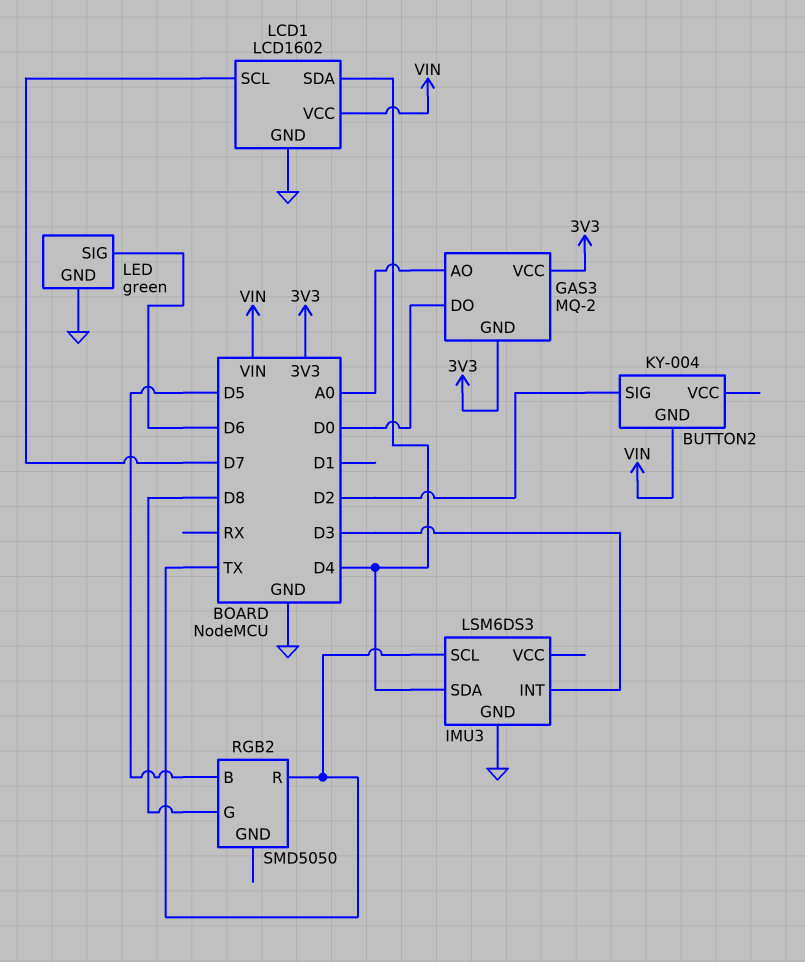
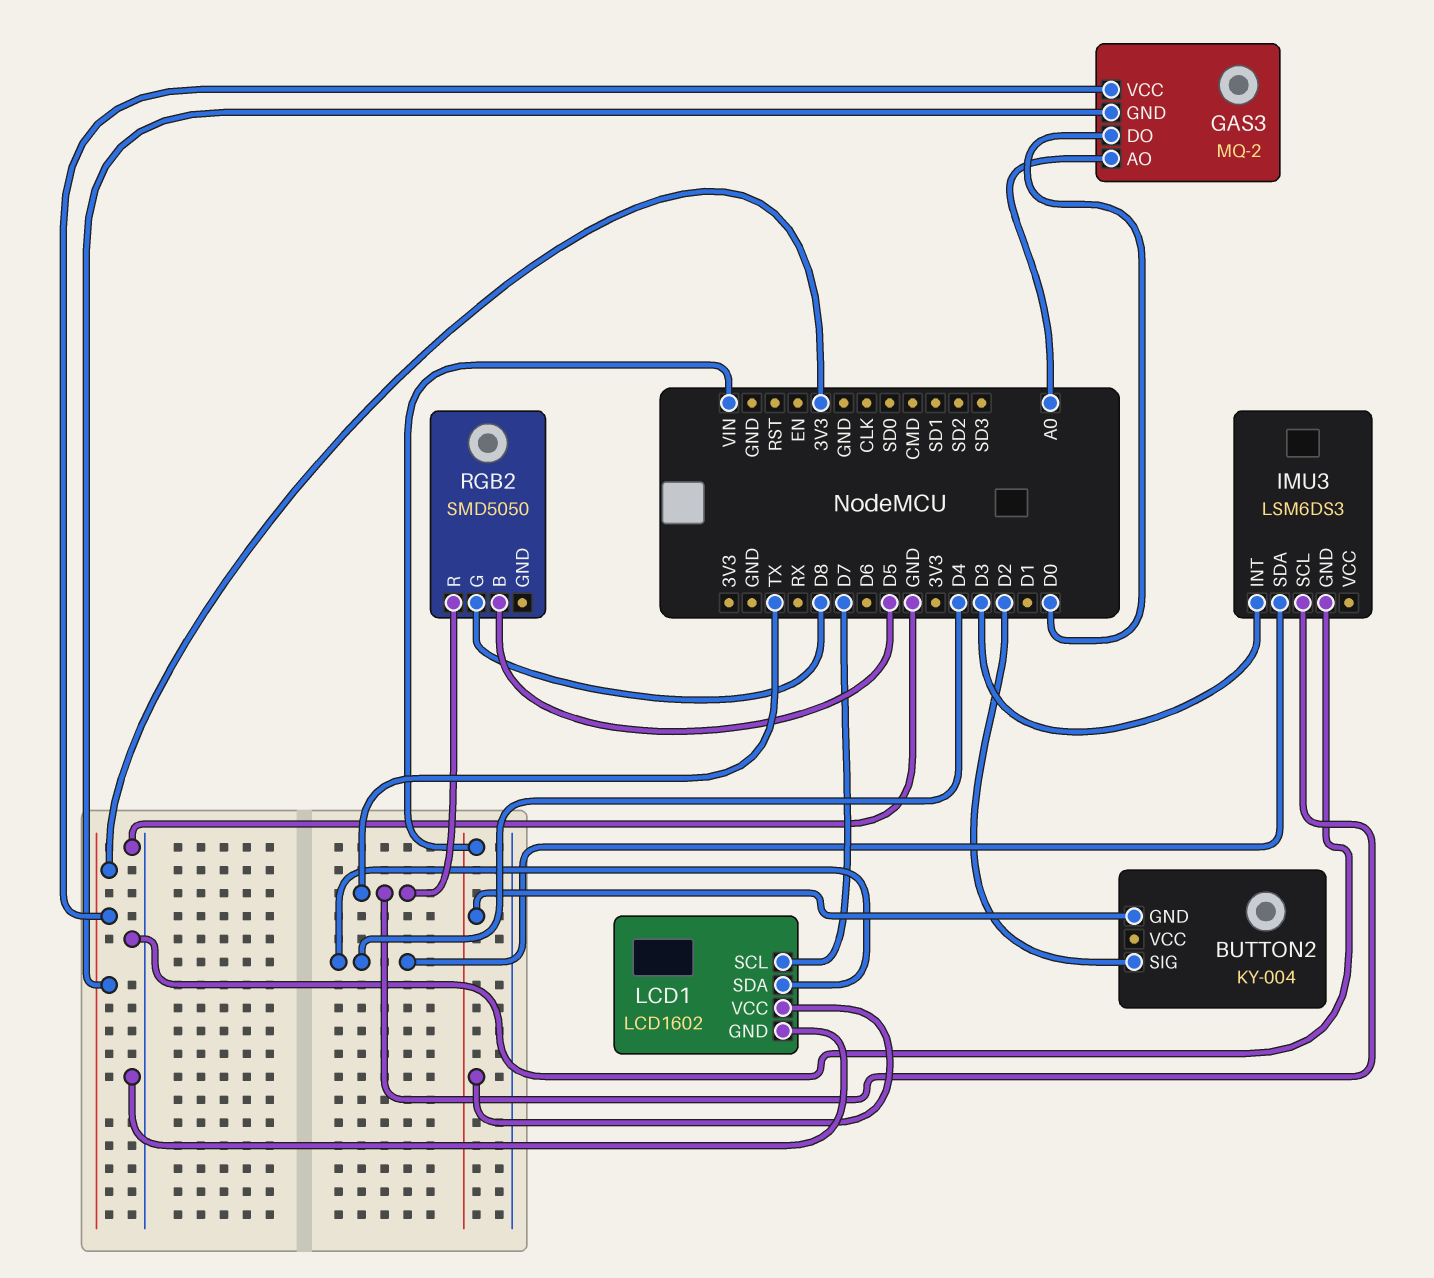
LED: green -> none
LED pin GND: GND -> none
LED pin SIG: D6 -> none

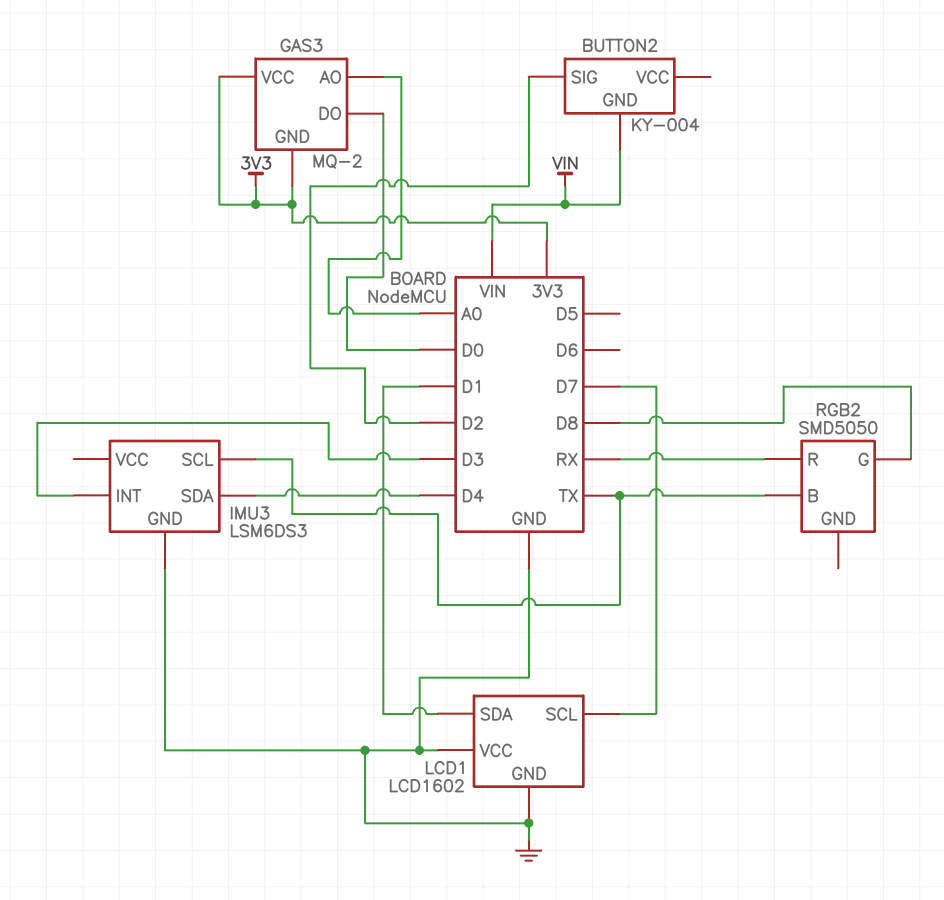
LCD1 pin SDA: D4 -> D1
LCD1 pin VCC: VIN -> GND
RGB2 pin B: D5 -> TX
RGB2 pin R: TX -> RX

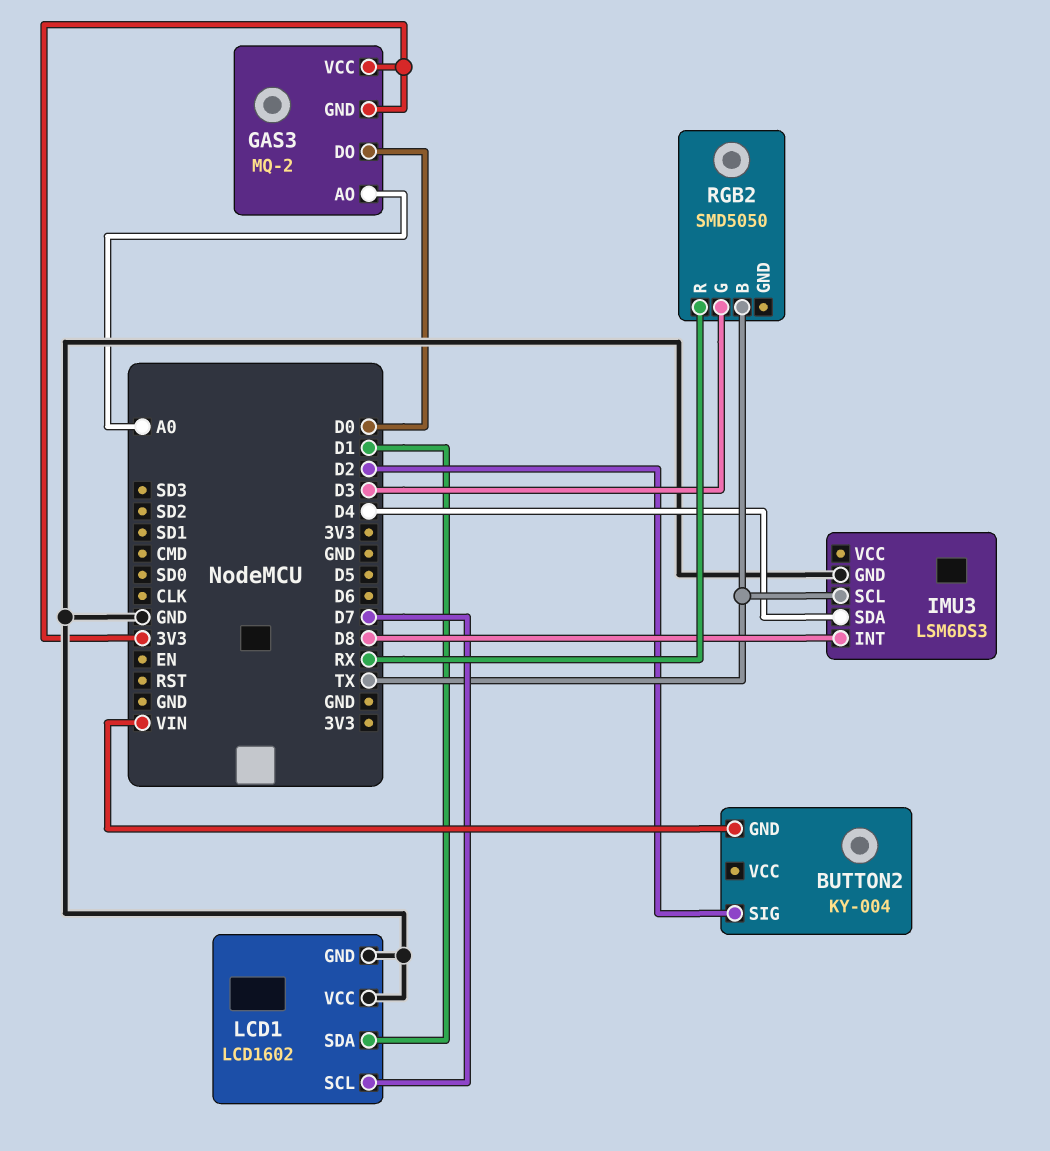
IMU3 pin INT: D3 -> D8
RGB2 pin G: D8 -> D3

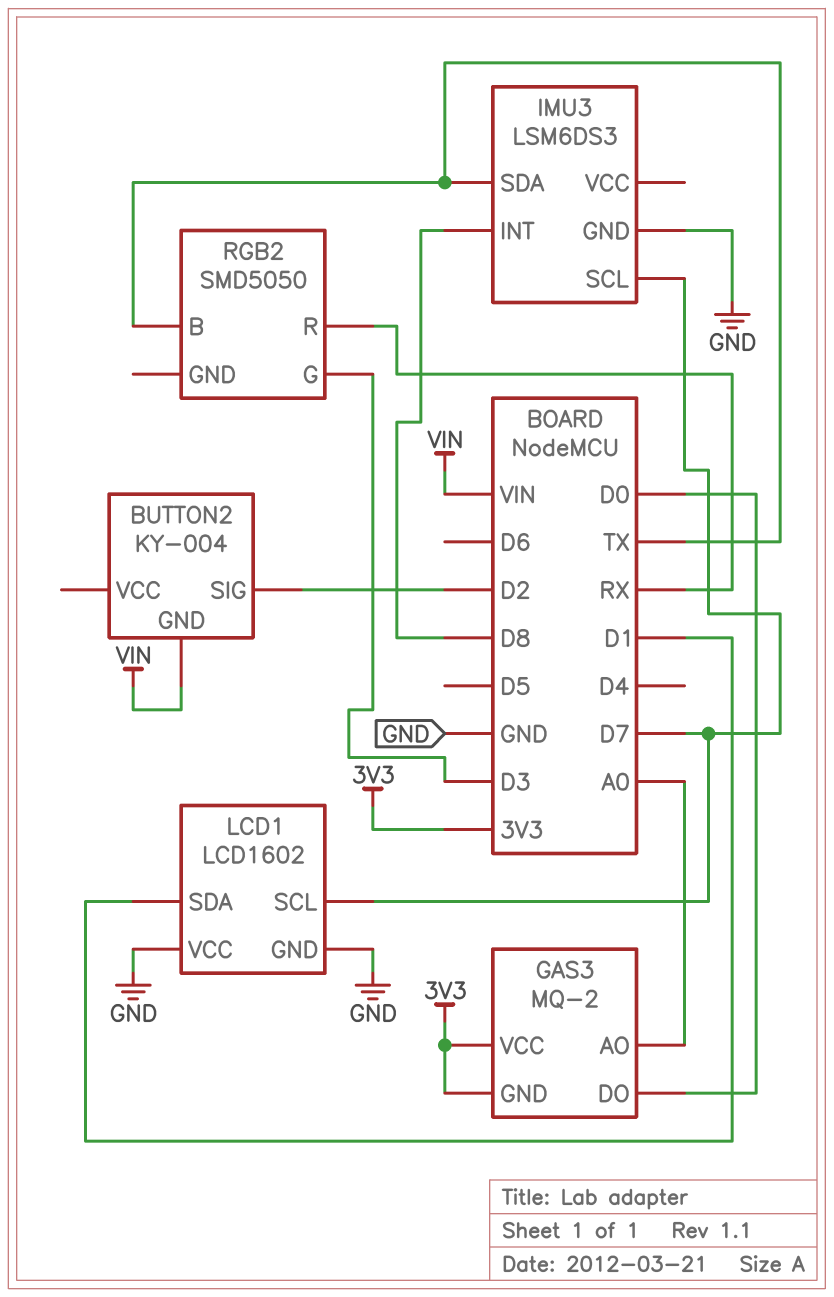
IMU3 pin SCL: TX -> D7
IMU3 pin SDA: D4 -> TX

